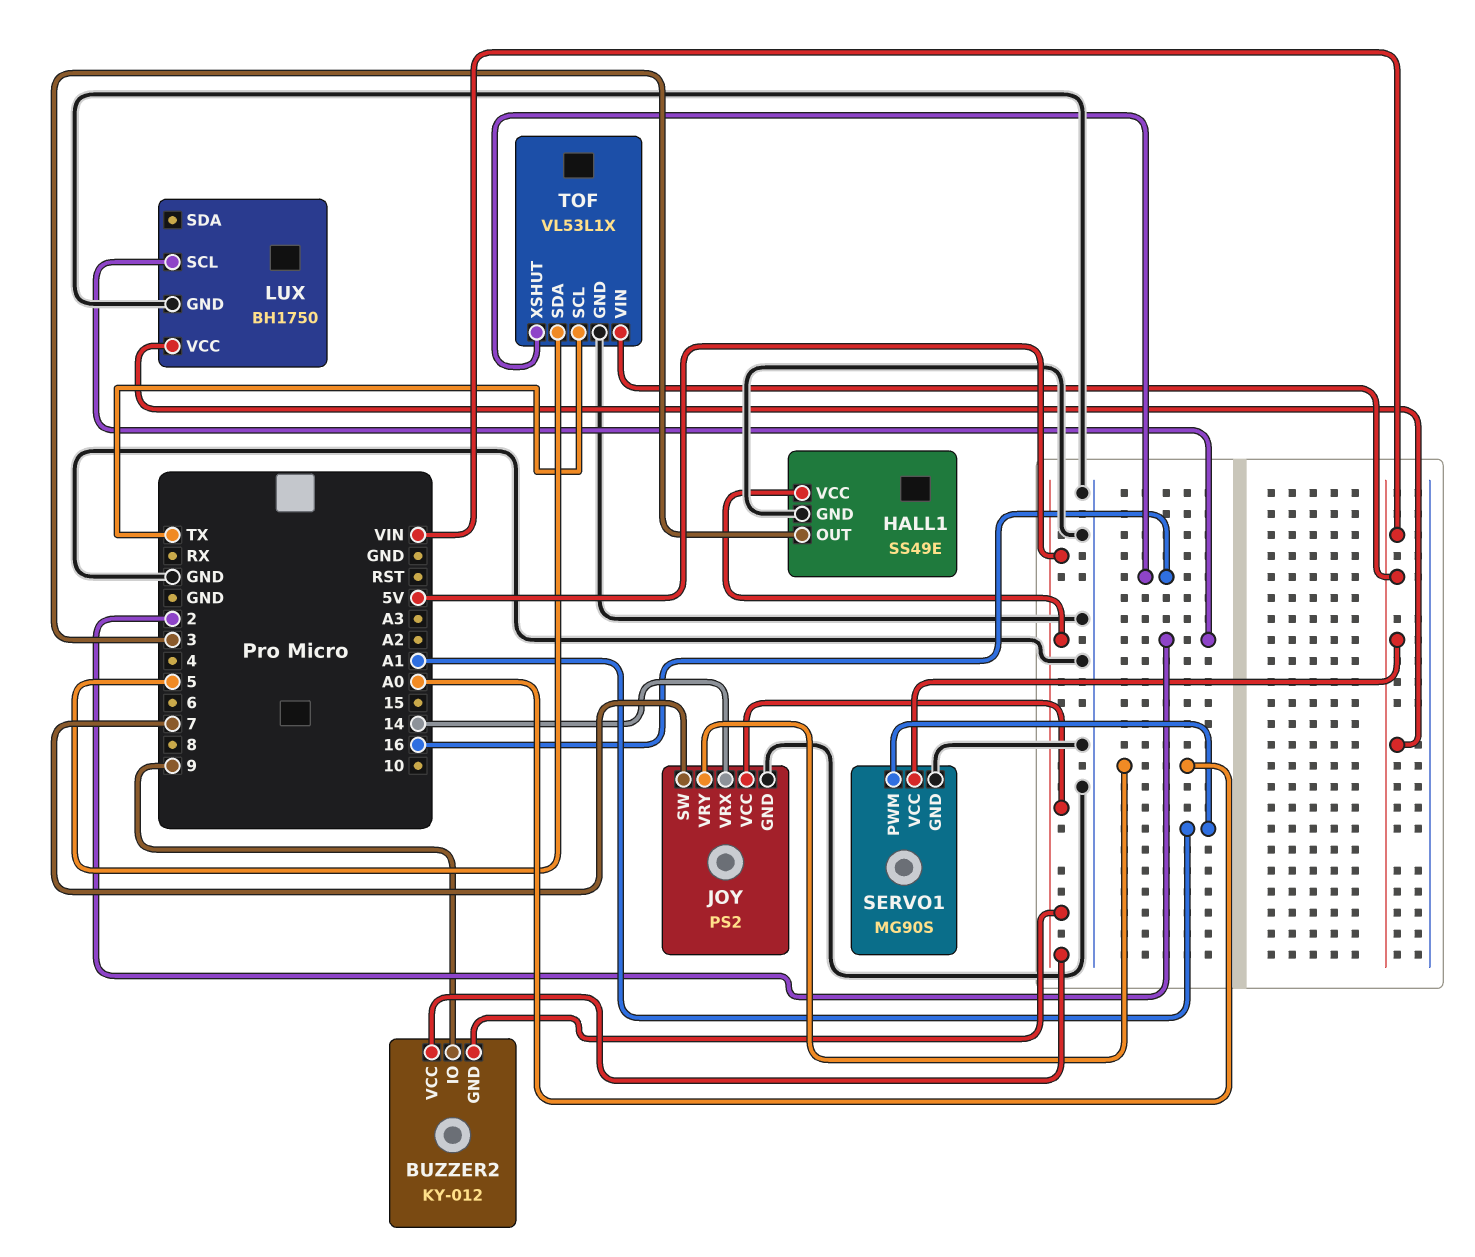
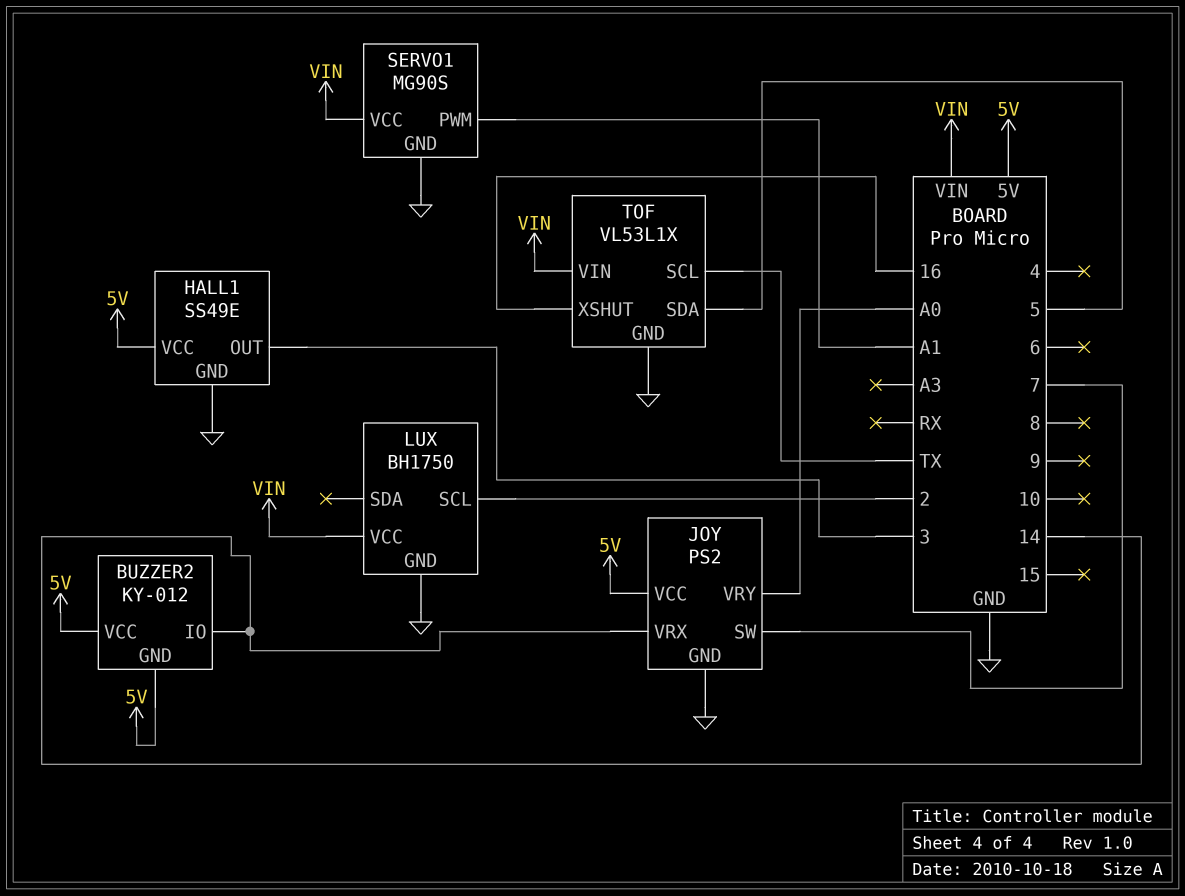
BUZZER2 pin IO: 9 -> 14

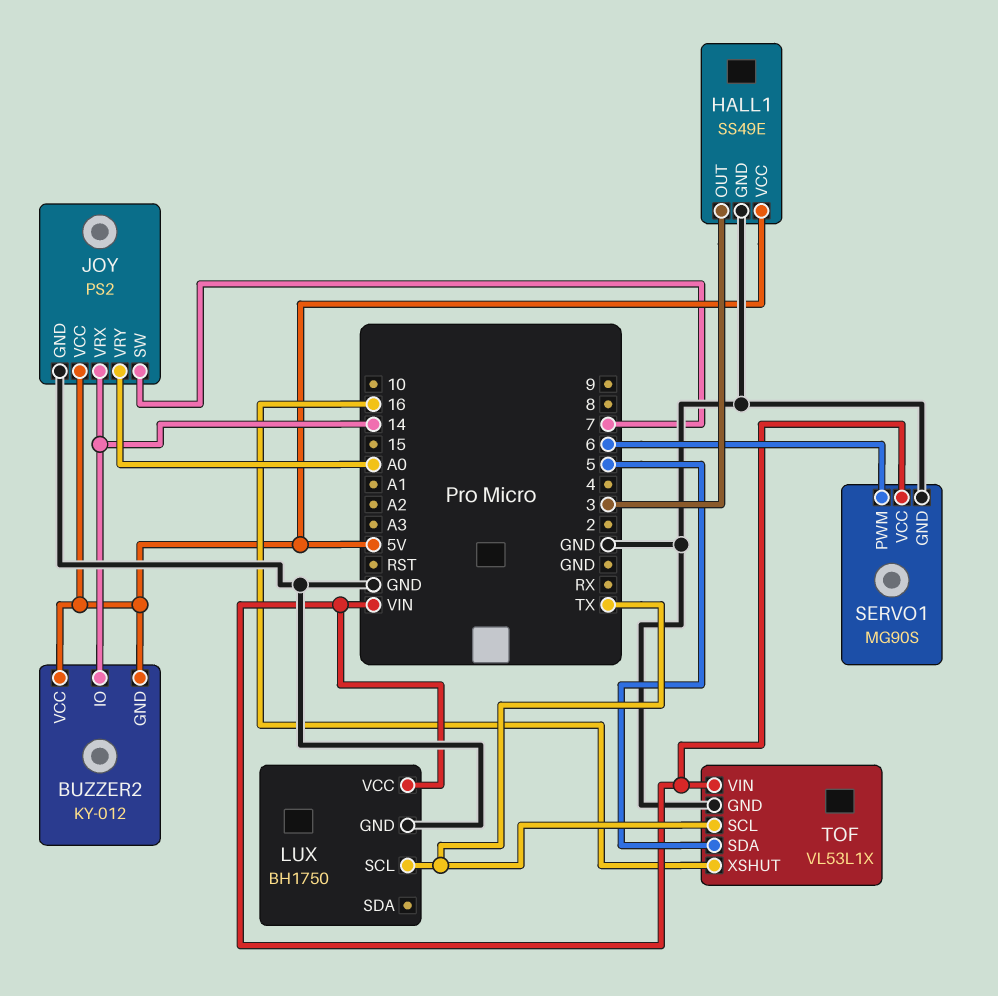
LUX pin SCL: 2 -> TX
SERVO1 pin PWM: A1 -> 6

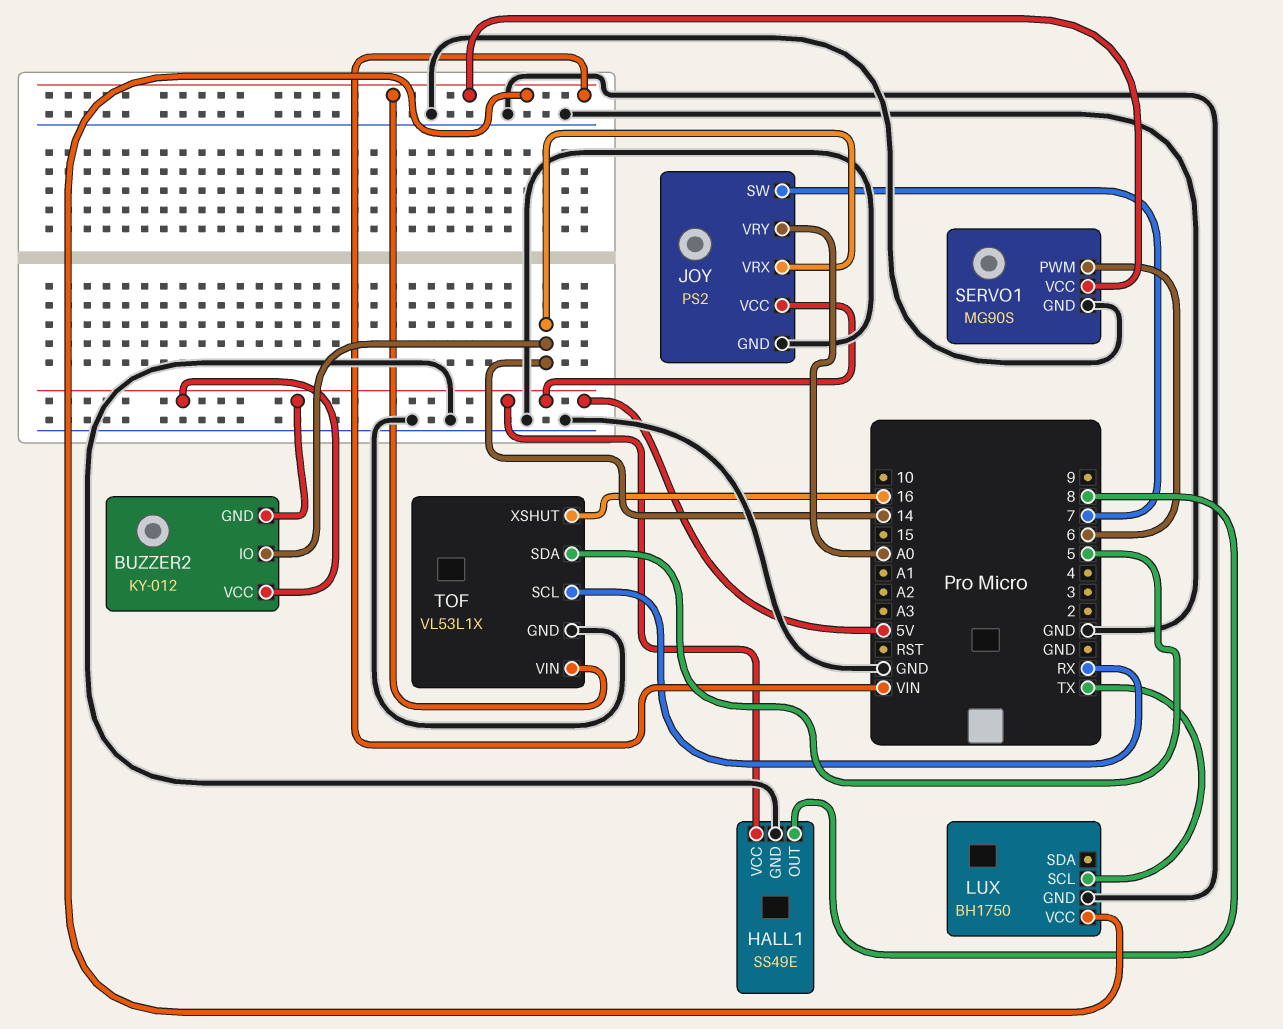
HALL1 pin OUT: 3 -> 8
TOF pin SCL: TX -> RX

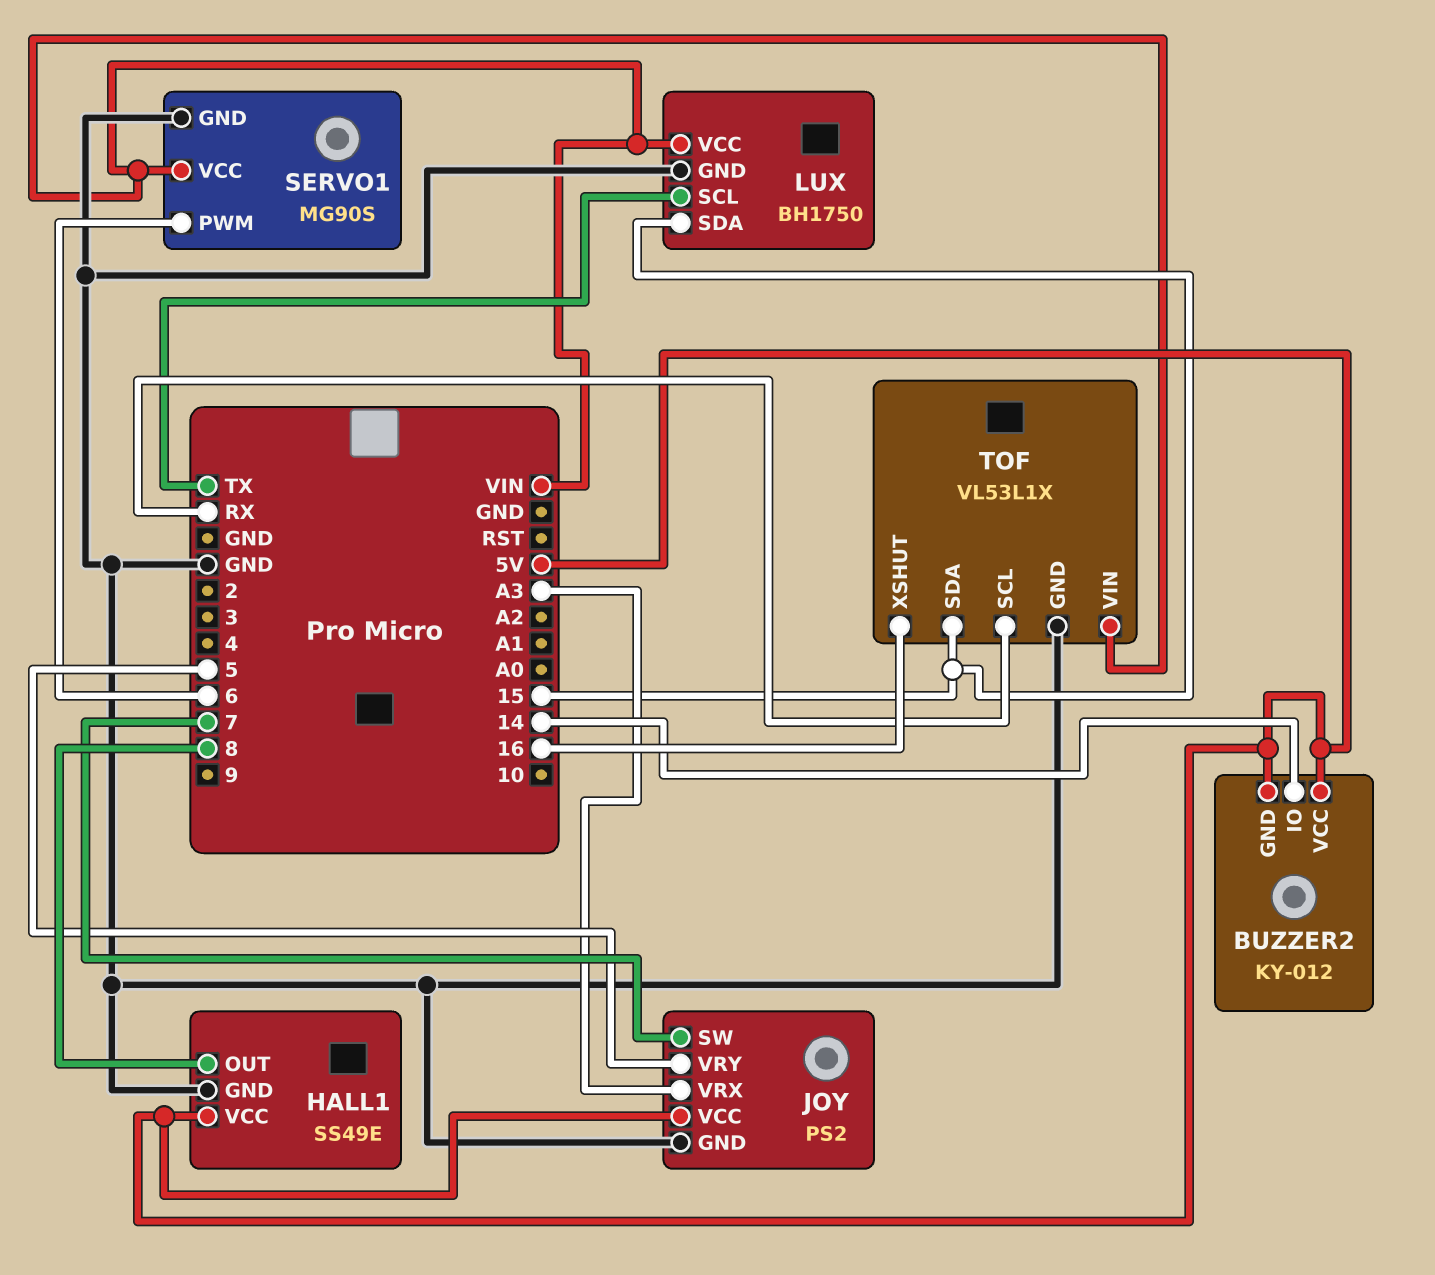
JOY pin VRX: 14 -> A3
JOY pin VRY: A0 -> 5
LUX pin SDA: none -> 15
TOF pin SDA: 5 -> 15

